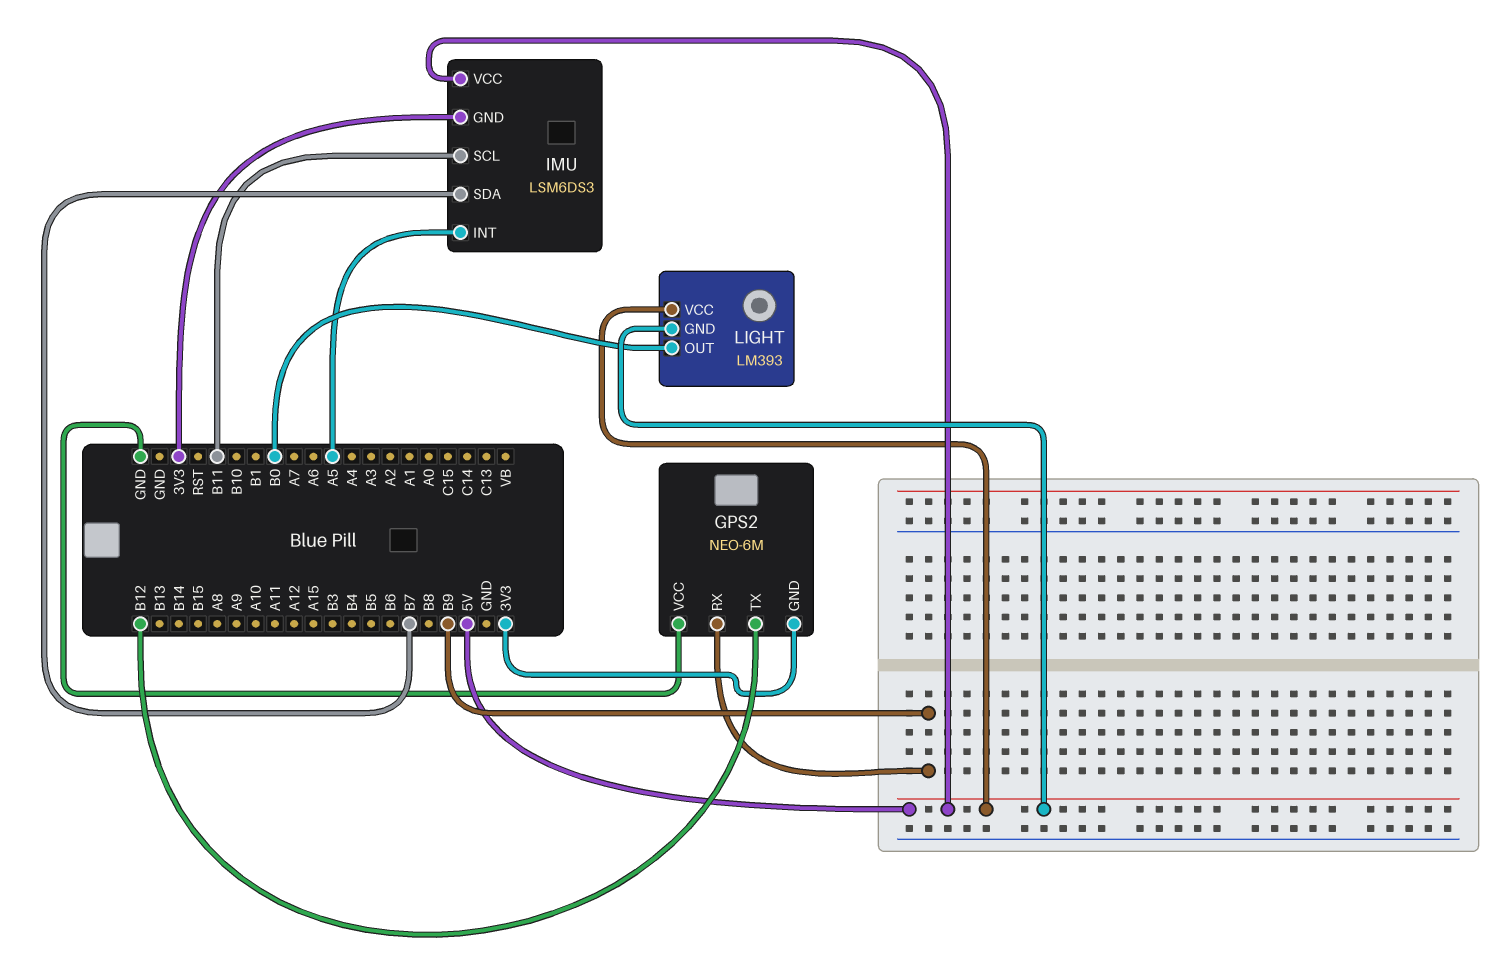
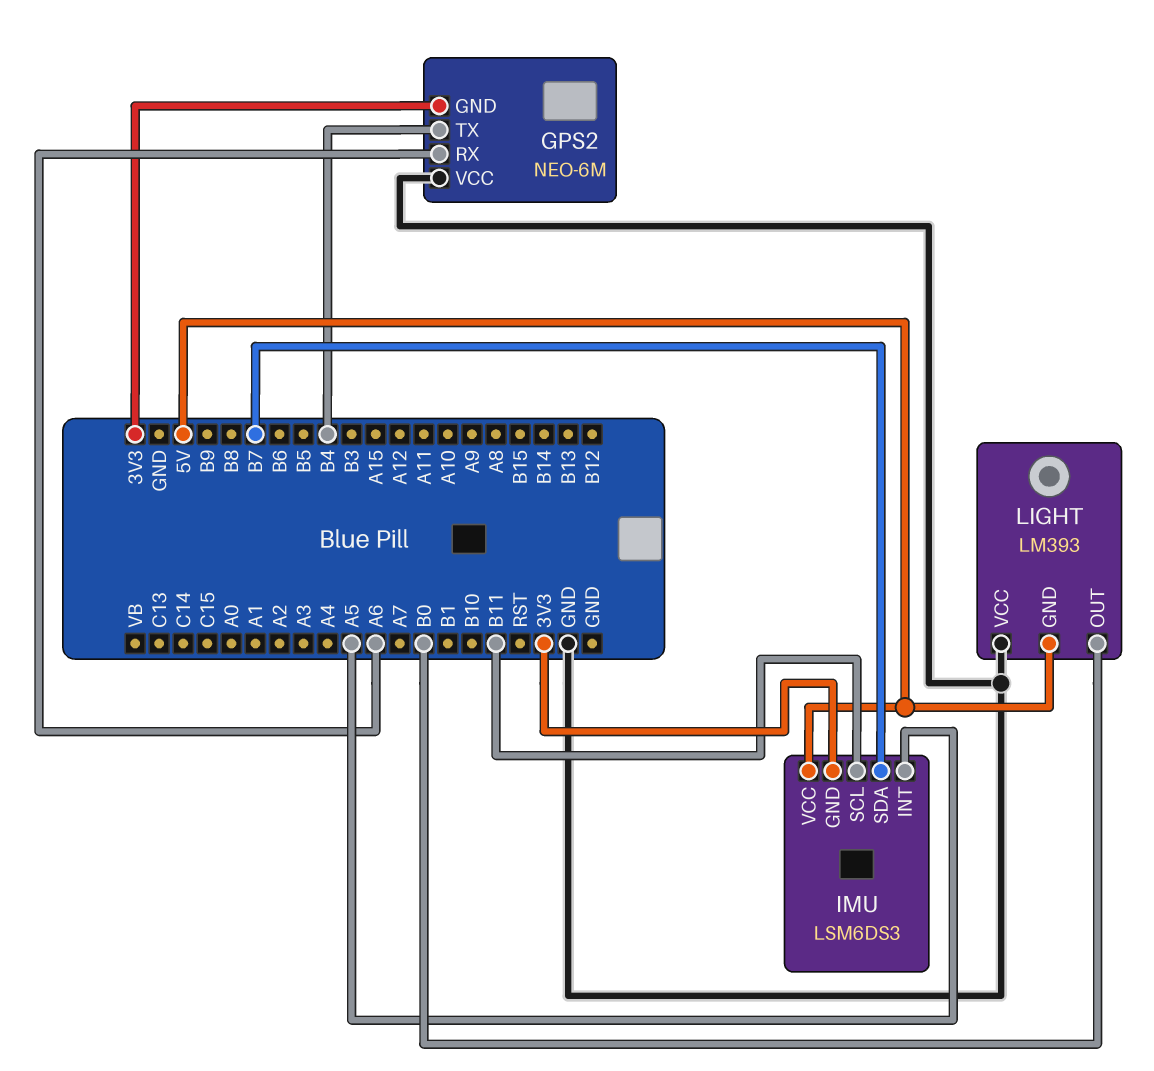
GPS2 pin RX: B9 -> A6
GPS2 pin TX: B12 -> B4
LIGHT pin VCC: 5V -> GND

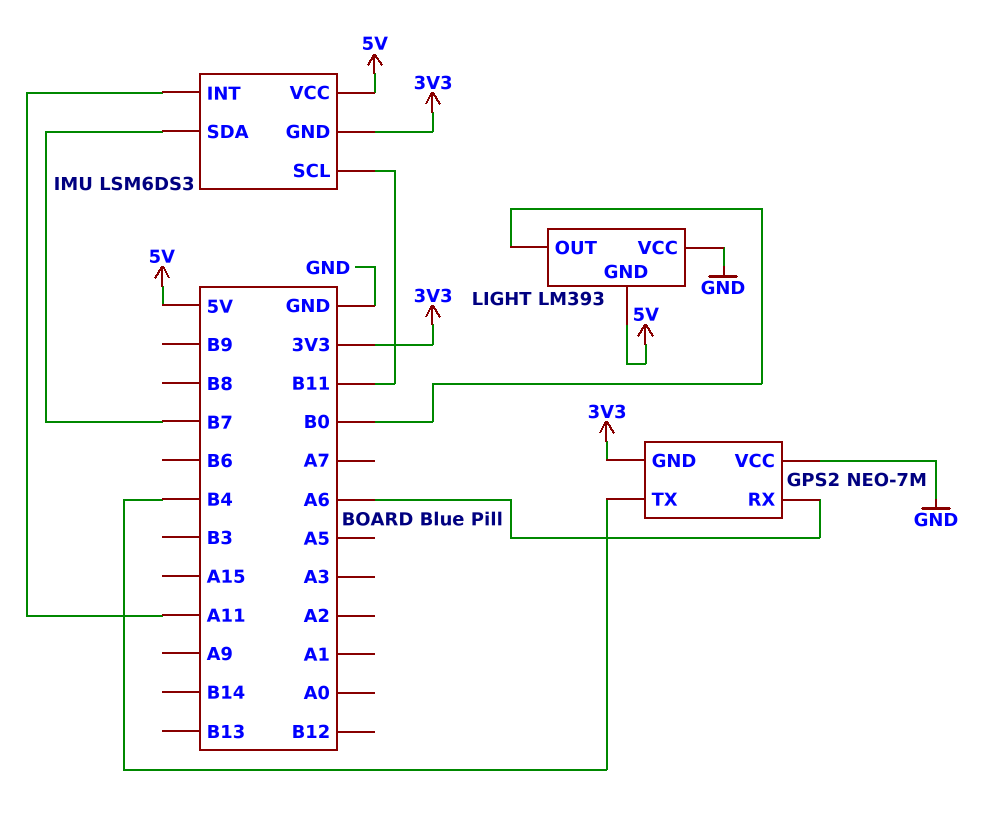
GPS2: NEO-6M -> NEO-7M
IMU pin INT: A5 -> A11

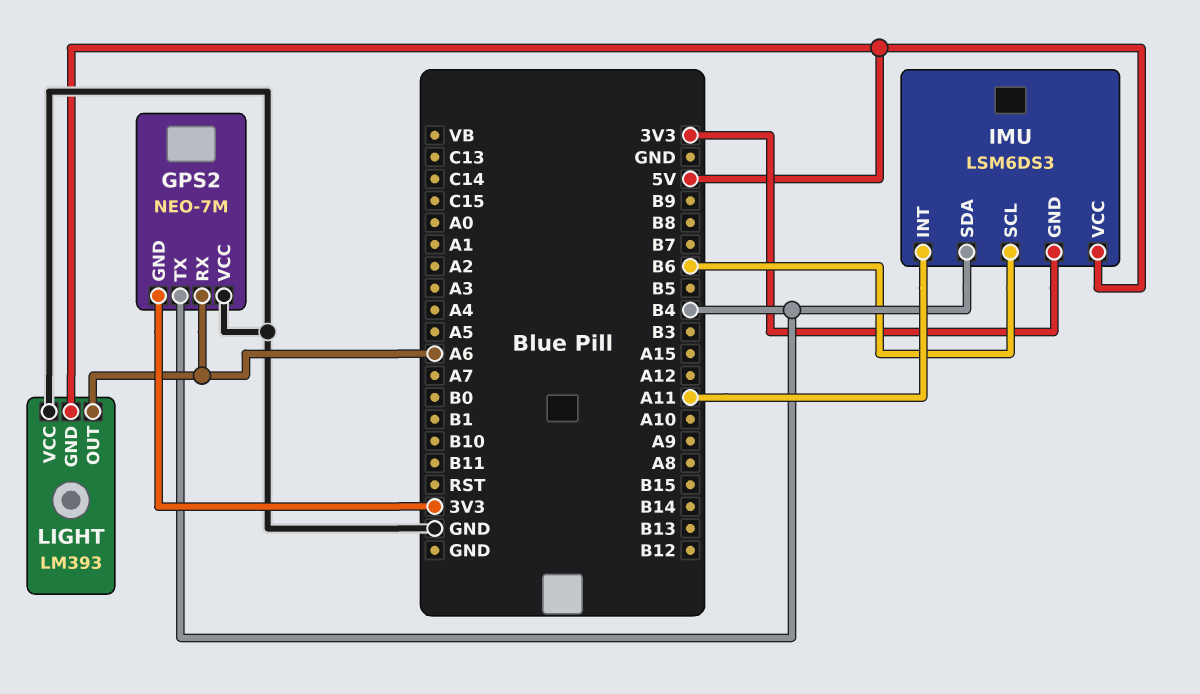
IMU pin SCL: B11 -> B6
IMU pin SDA: B7 -> B4
LIGHT pin OUT: B0 -> A6

